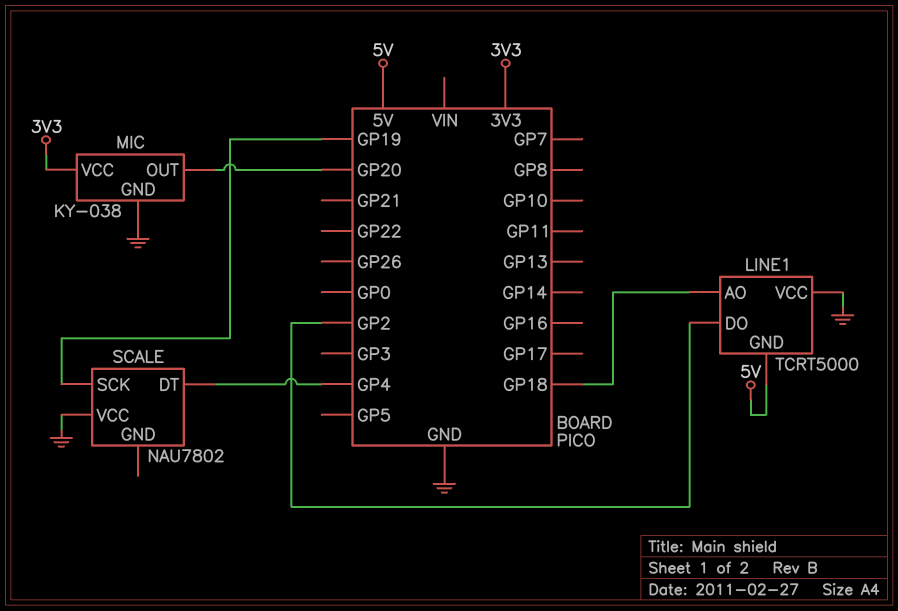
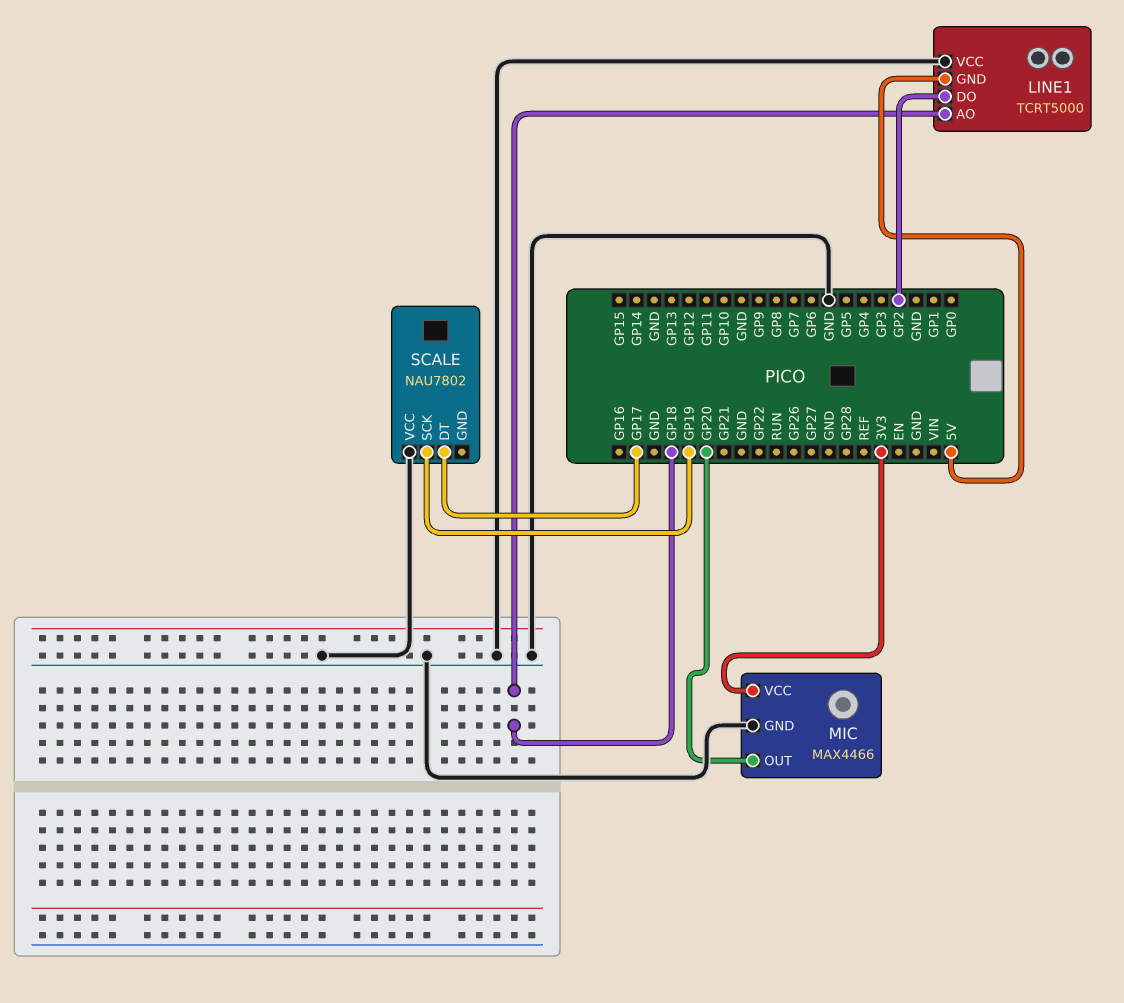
MIC: KY-038 -> MAX4466
SCALE pin DT: GP4 -> GP17

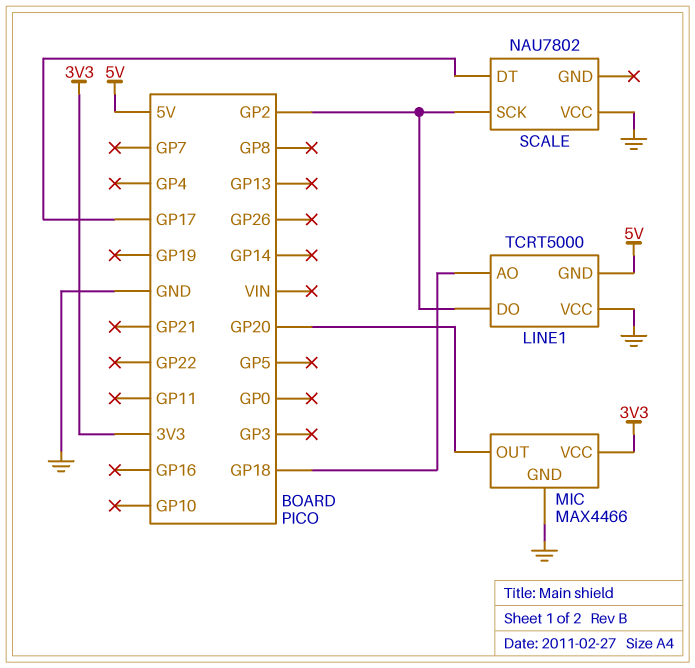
SCALE pin SCK: GP19 -> GP2

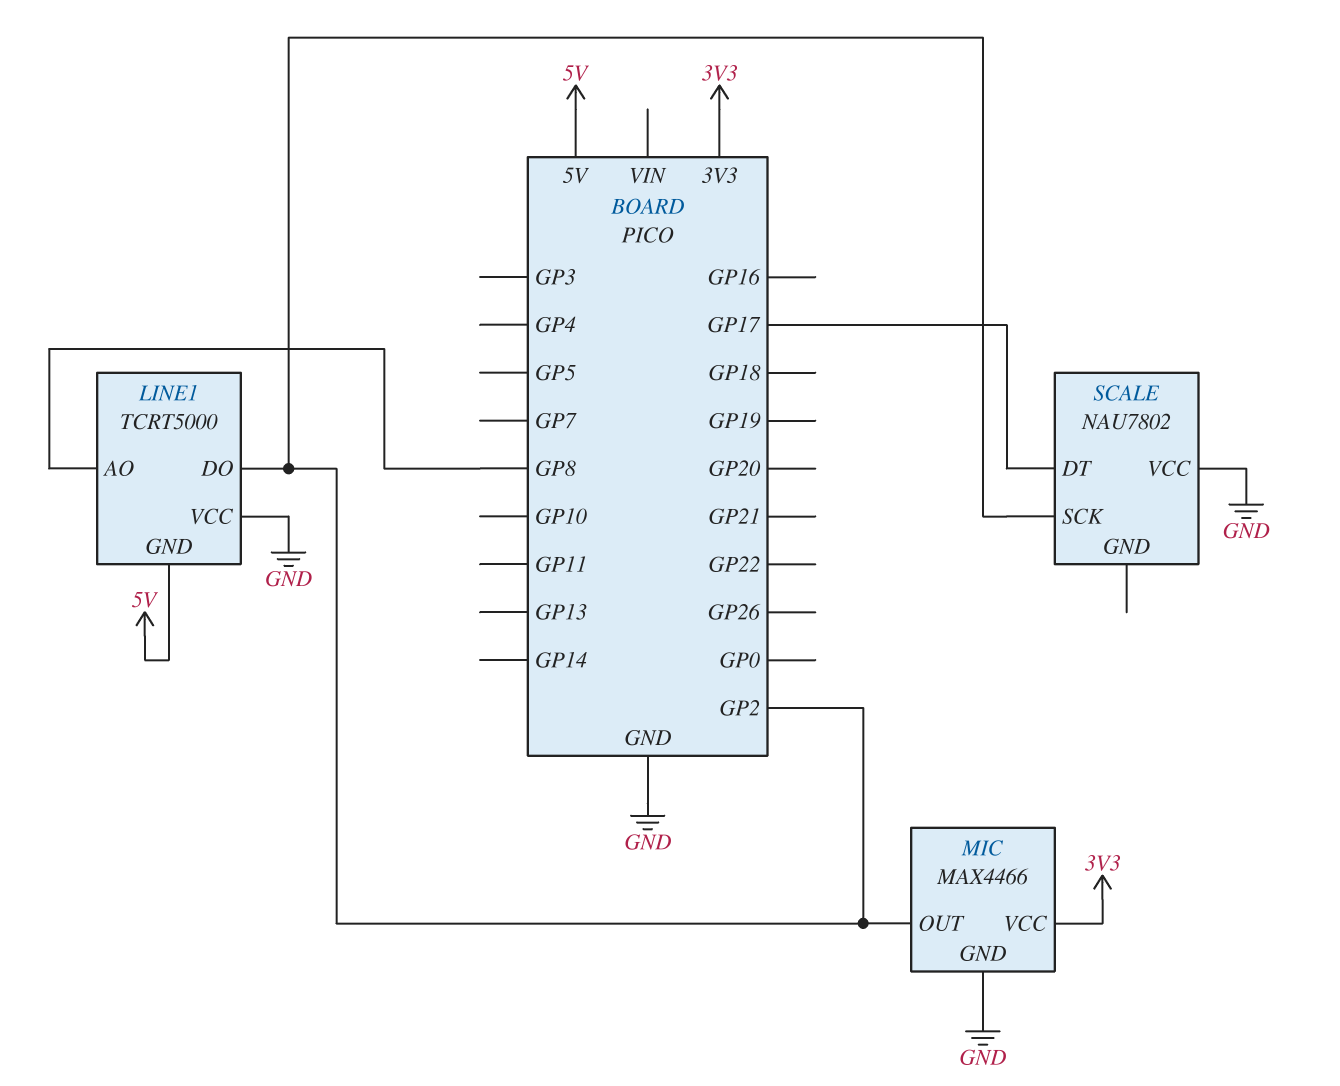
LINE1 pin AO: GP18 -> GP8
MIC pin OUT: GP20 -> GP2

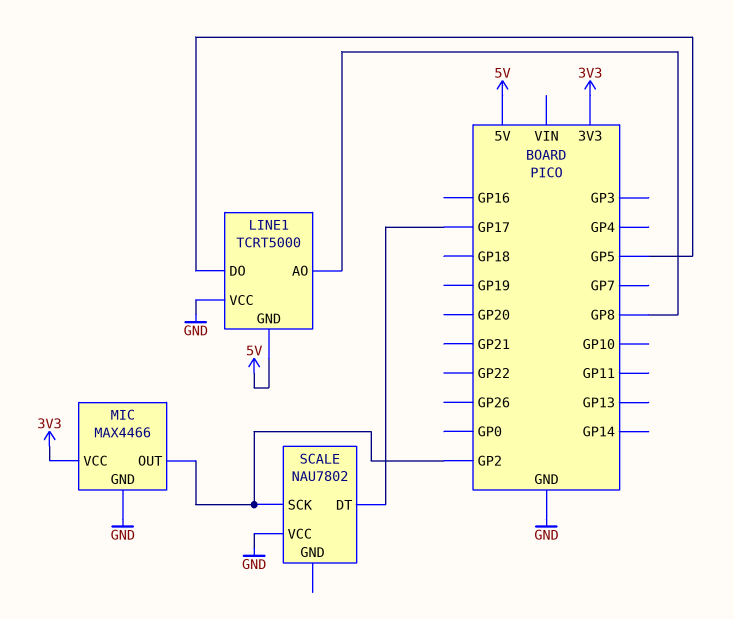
LINE1 pin DO: GP2 -> GP5

